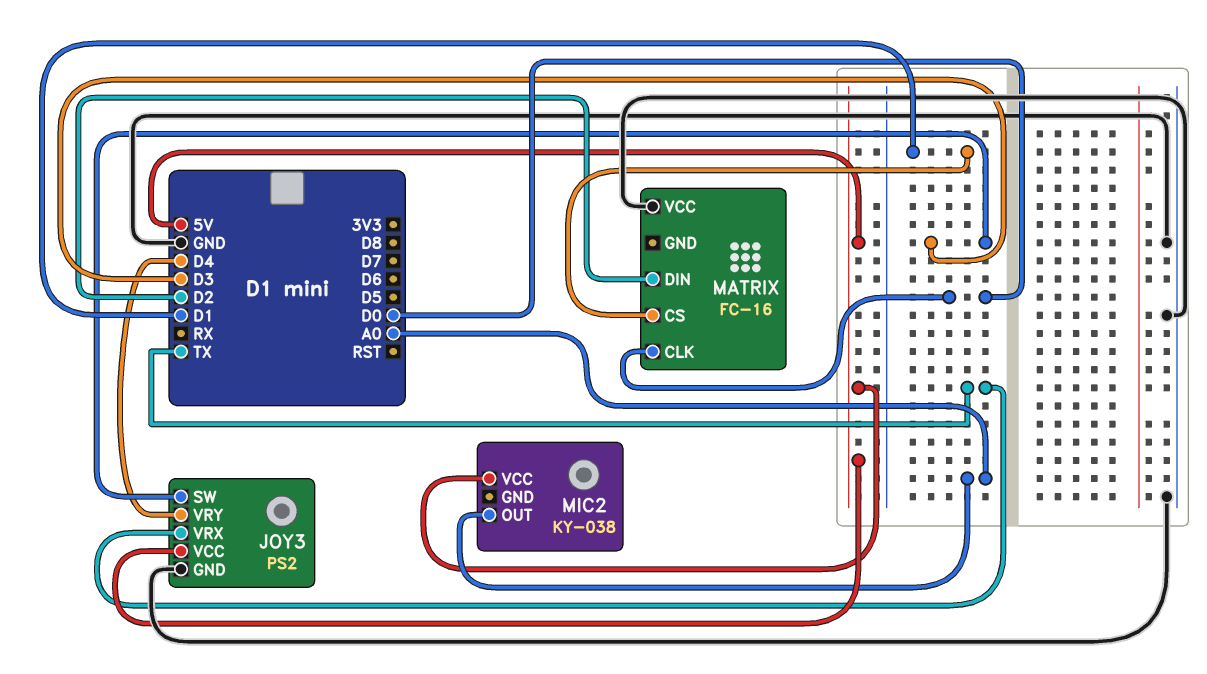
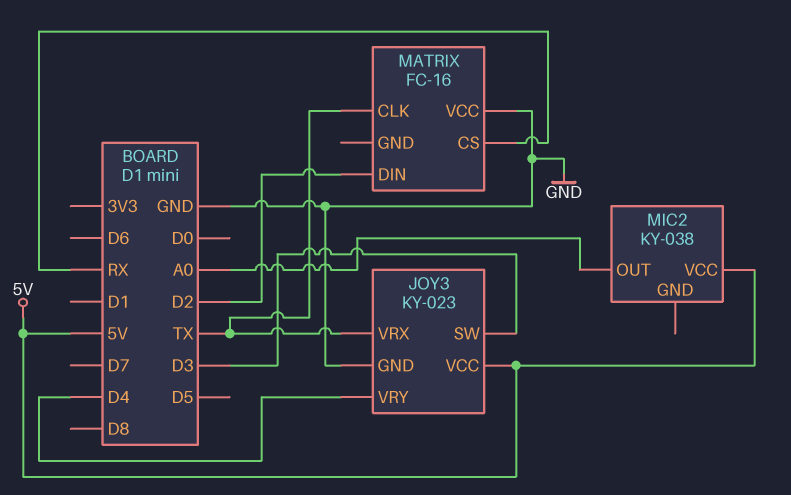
JOY3: PS2 -> KY-023
MATRIX pin CLK: D0 -> TX
MATRIX pin CS: D1 -> RX

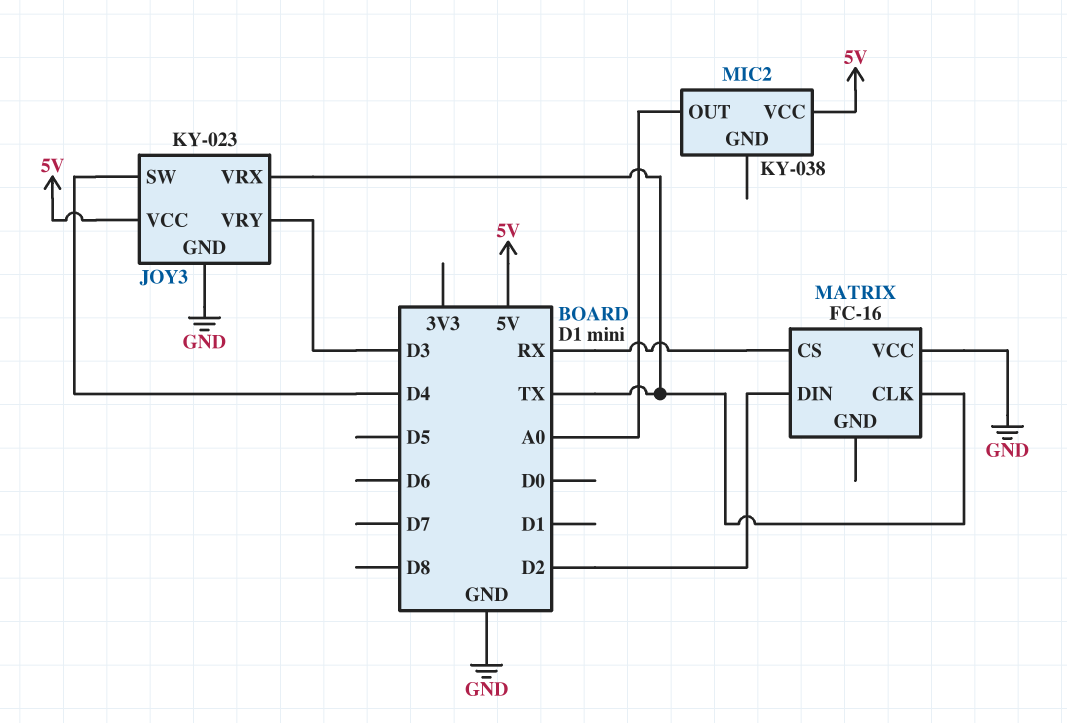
JOY3 pin SW: D3 -> D4
JOY3 pin VRY: D4 -> D3

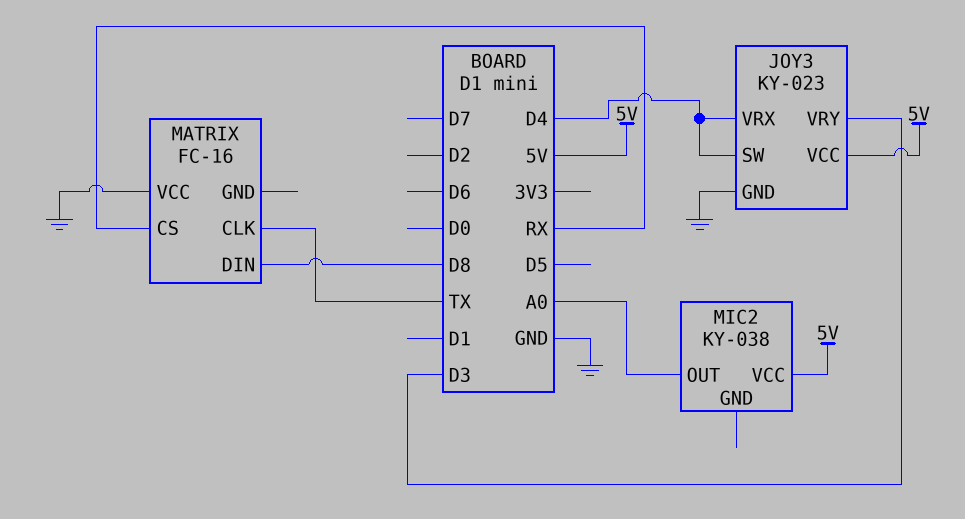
JOY3 pin VRX: TX -> D4
MATRIX pin DIN: D2 -> D8

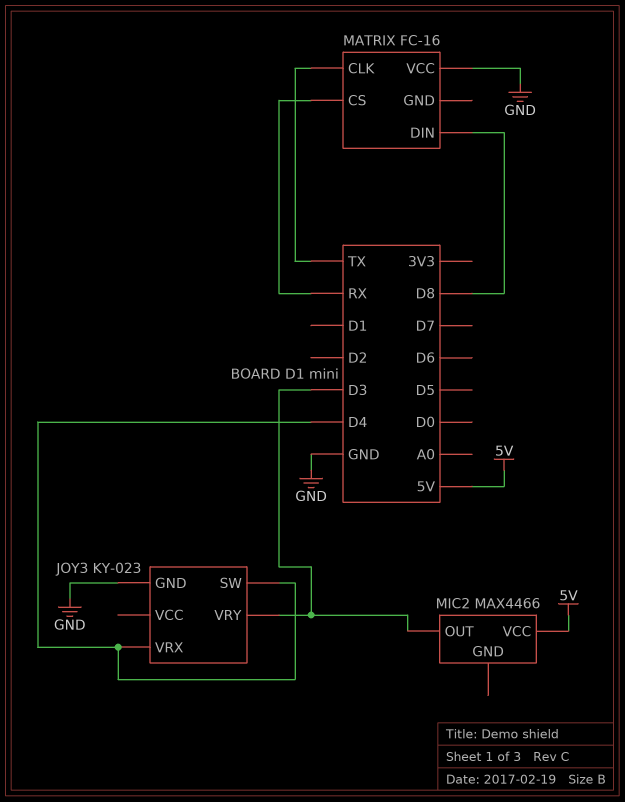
JOY3 pin VCC: 5V -> none
MIC2: KY-038 -> MAX4466
MIC2 pin OUT: A0 -> D3

